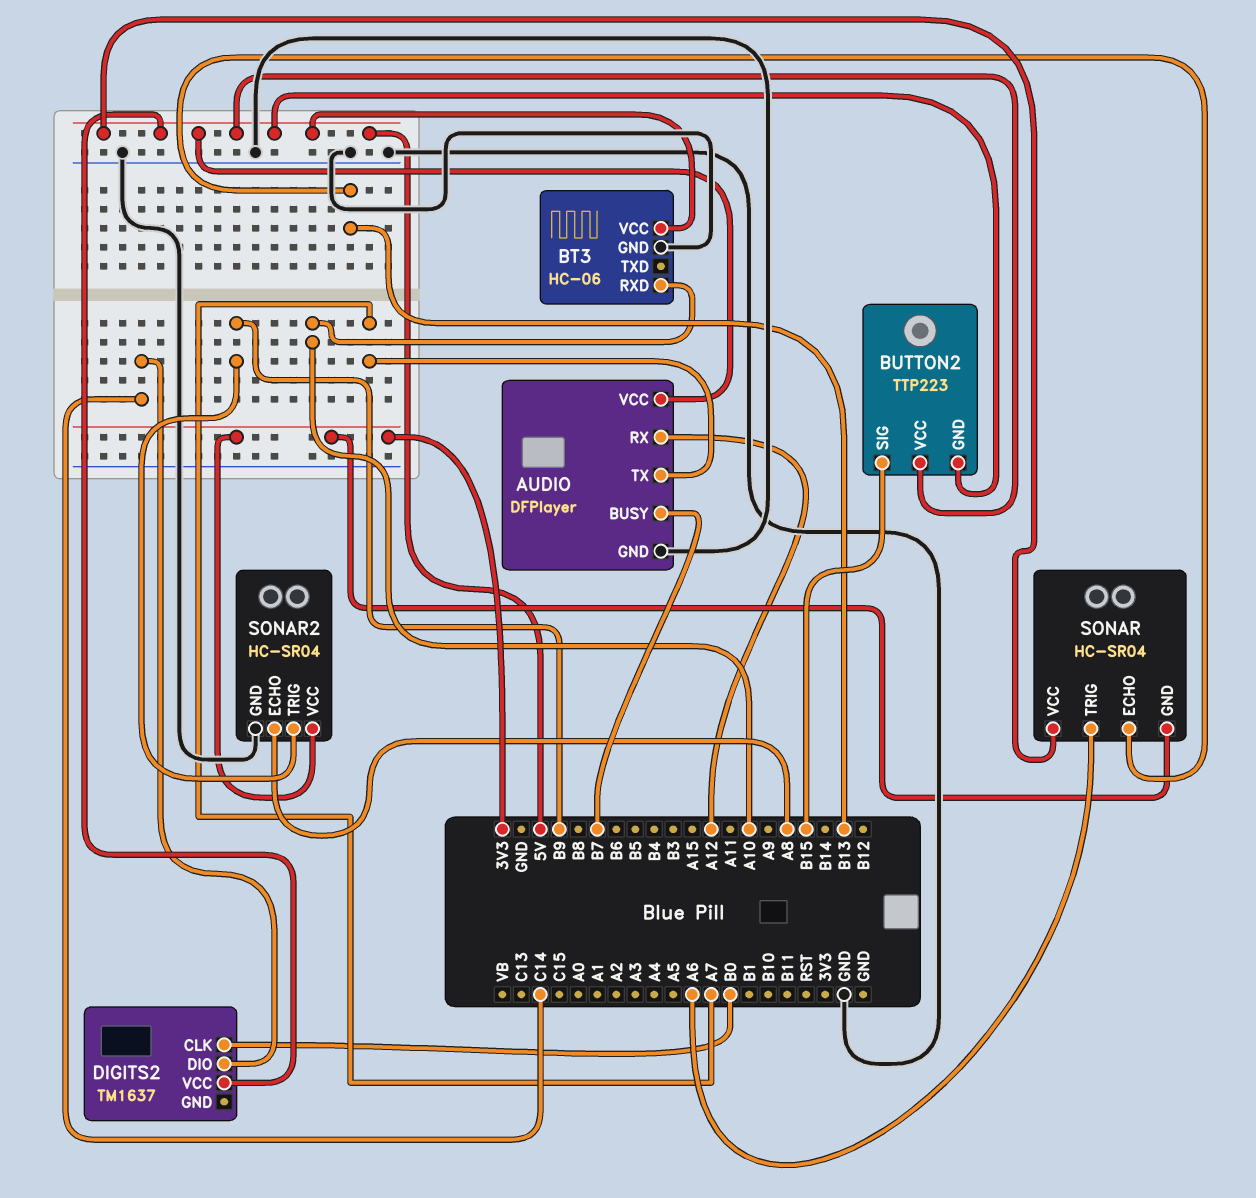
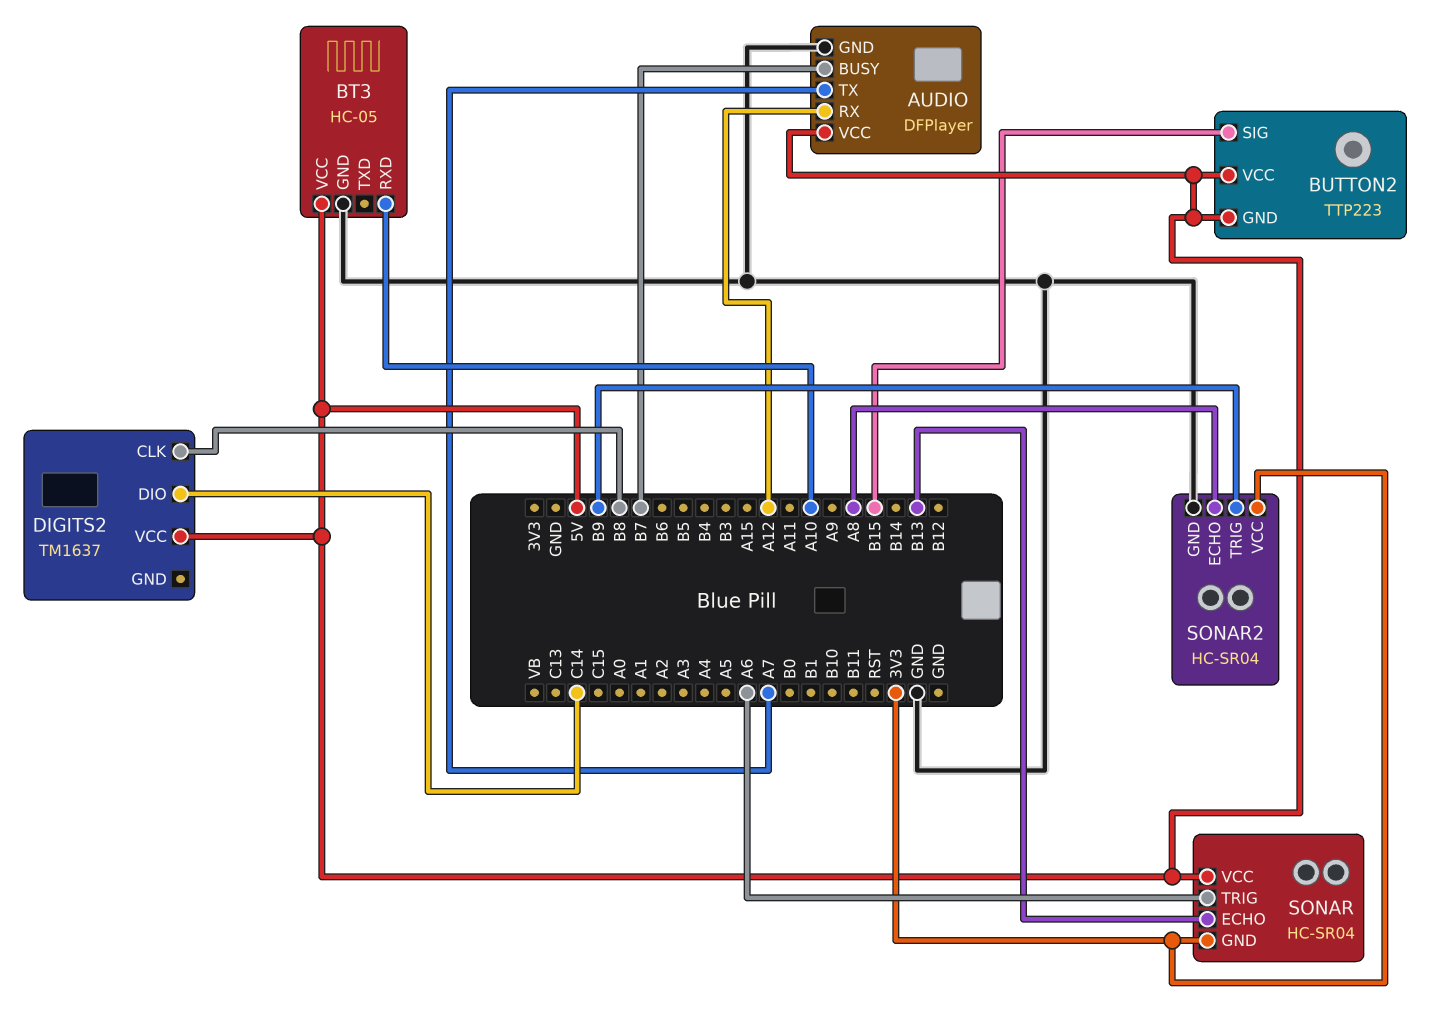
BT3: HC-06 -> HC-05
DIGITS2 pin CLK: B0 -> B8

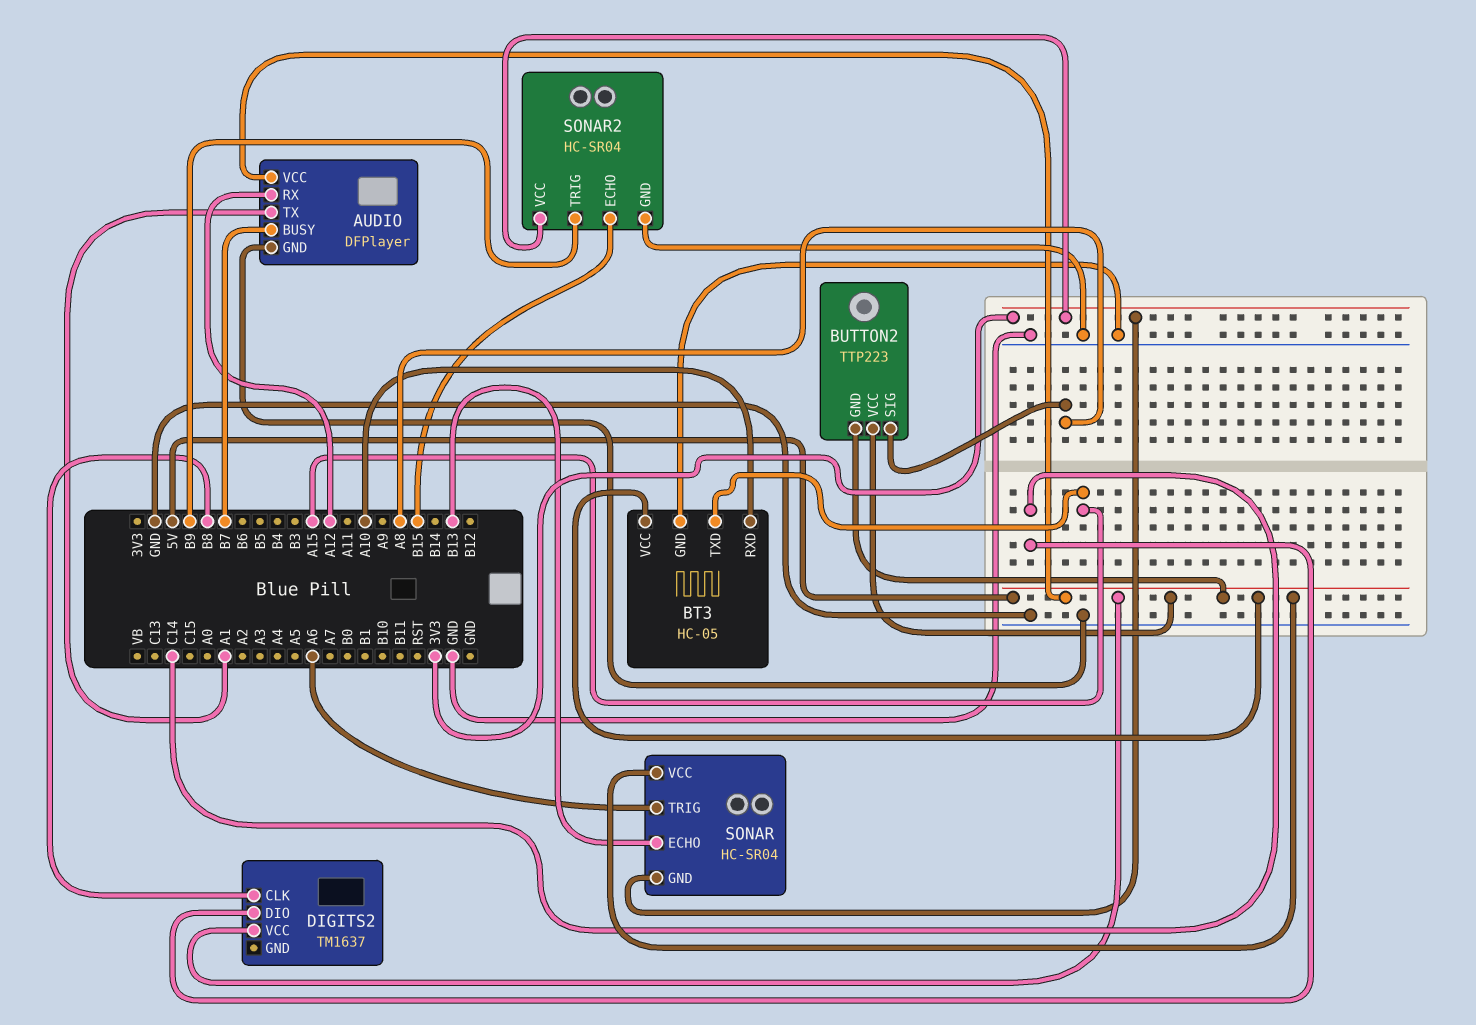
AUDIO pin TX: A7 -> A1
BT3 pin TXD: none -> A15
BUTTON2 pin SIG: B15 -> A8
SONAR2 pin ECHO: A8 -> B15

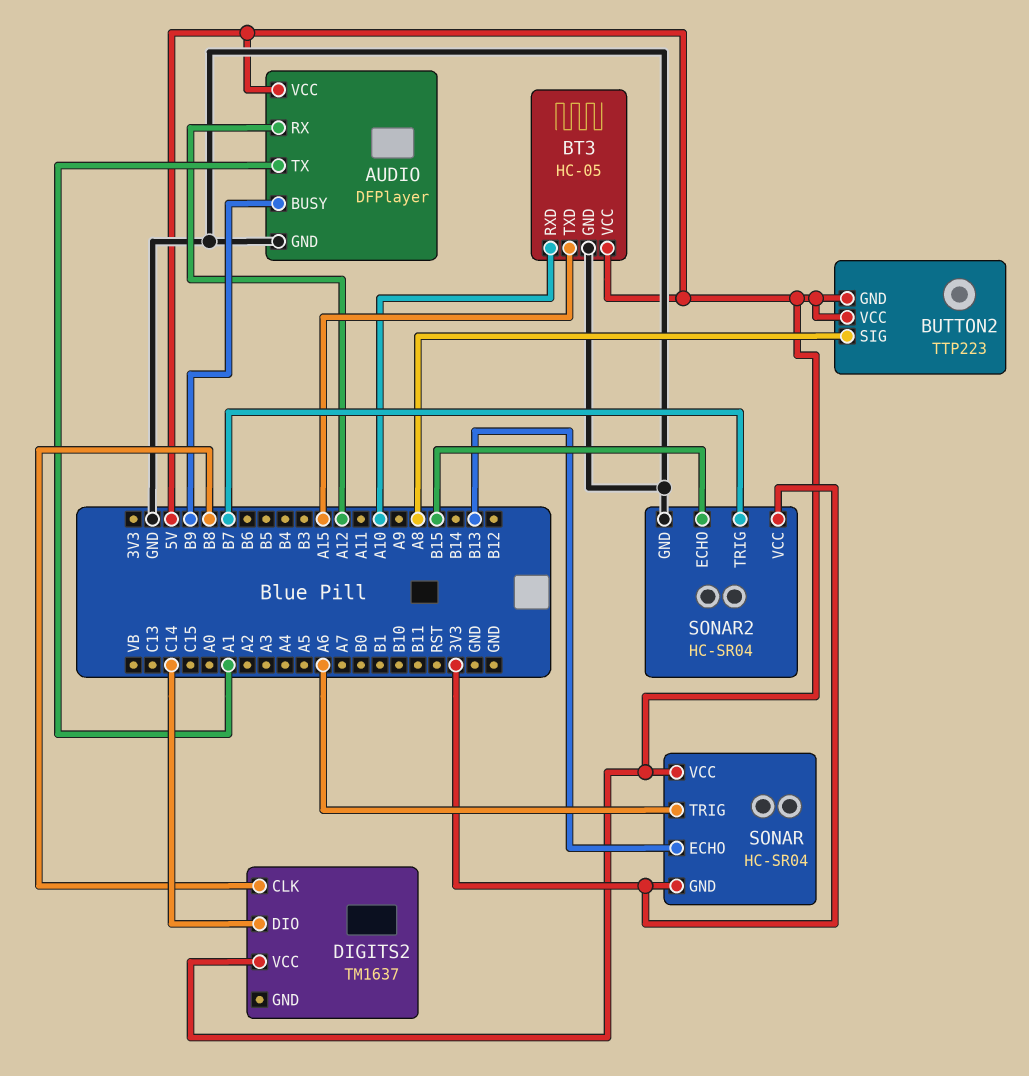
AUDIO pin BUSY: B7 -> B9
SONAR2 pin TRIG: B9 -> B7

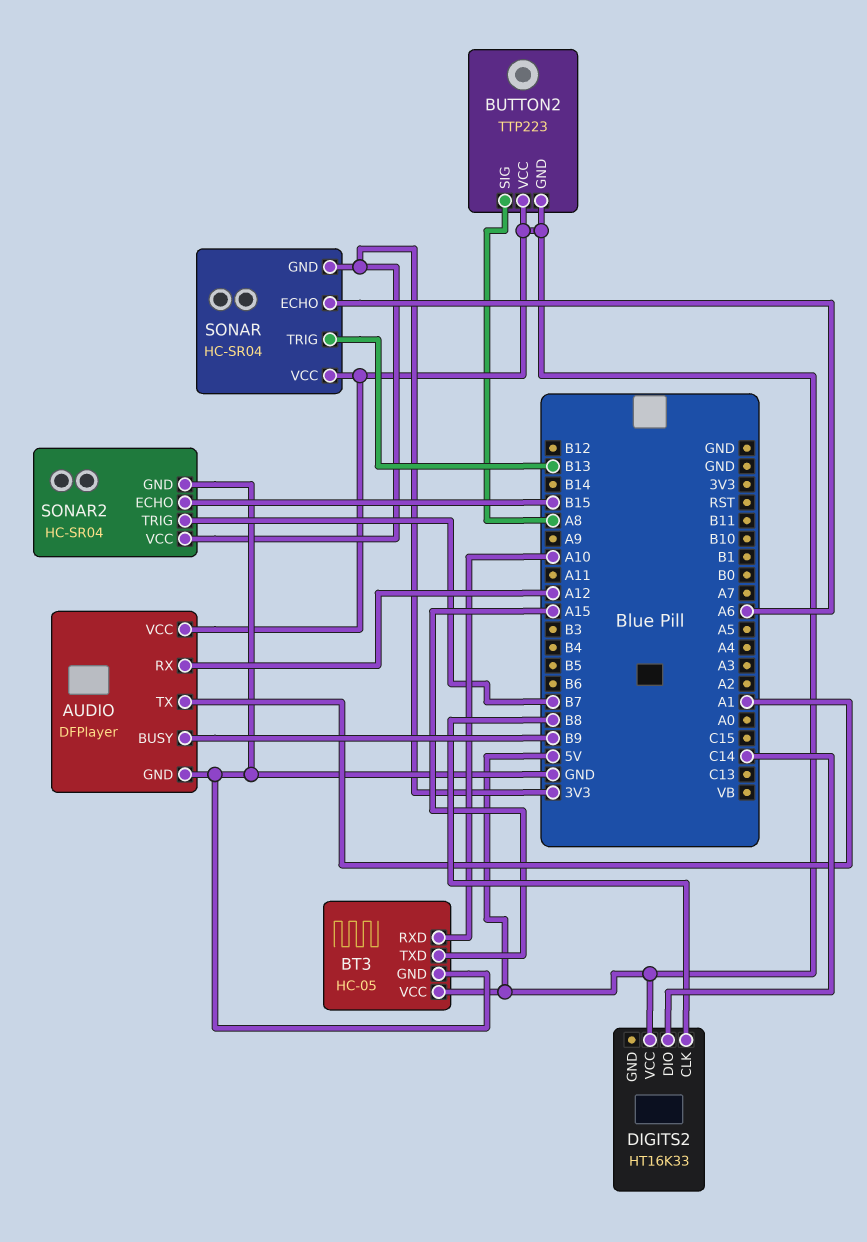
DIGITS2: TM1637 -> HT16K33
SONAR pin ECHO: B13 -> A6
SONAR pin TRIG: A6 -> B13

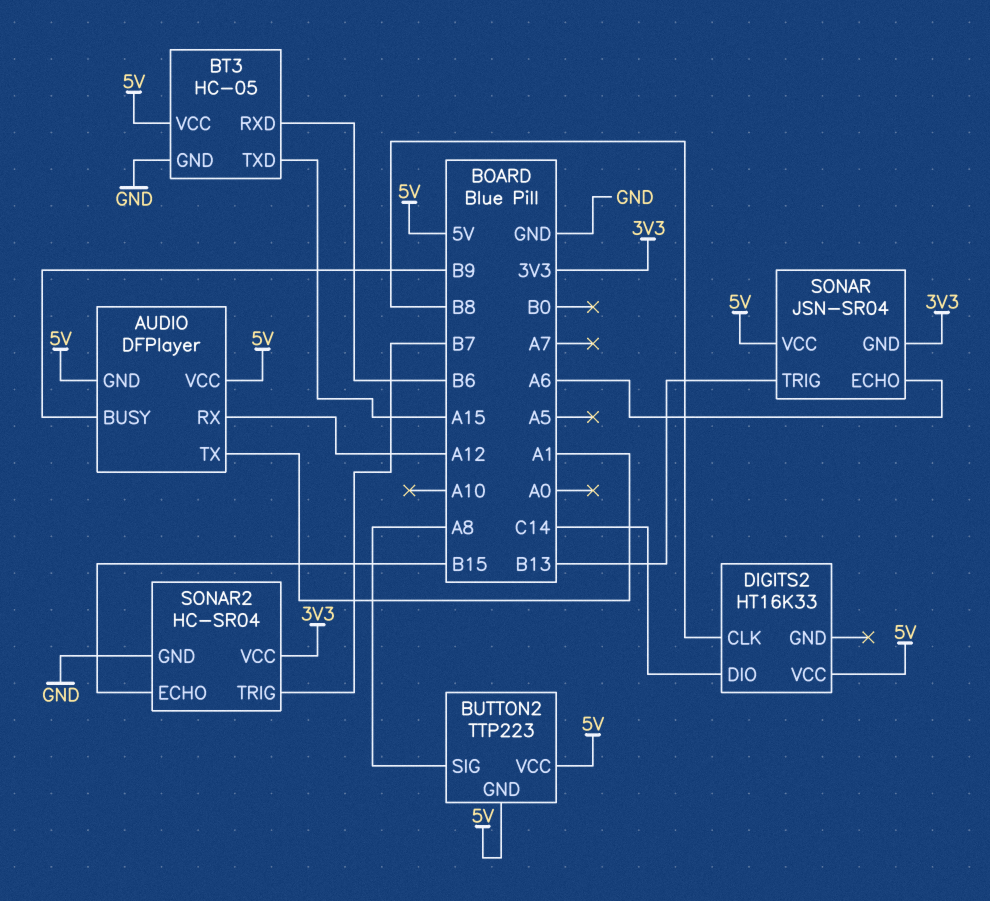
AUDIO pin GND: GND -> 5V
BT3 pin RXD: A10 -> B6
SONAR: HC-SR04 -> JSN-SR04

